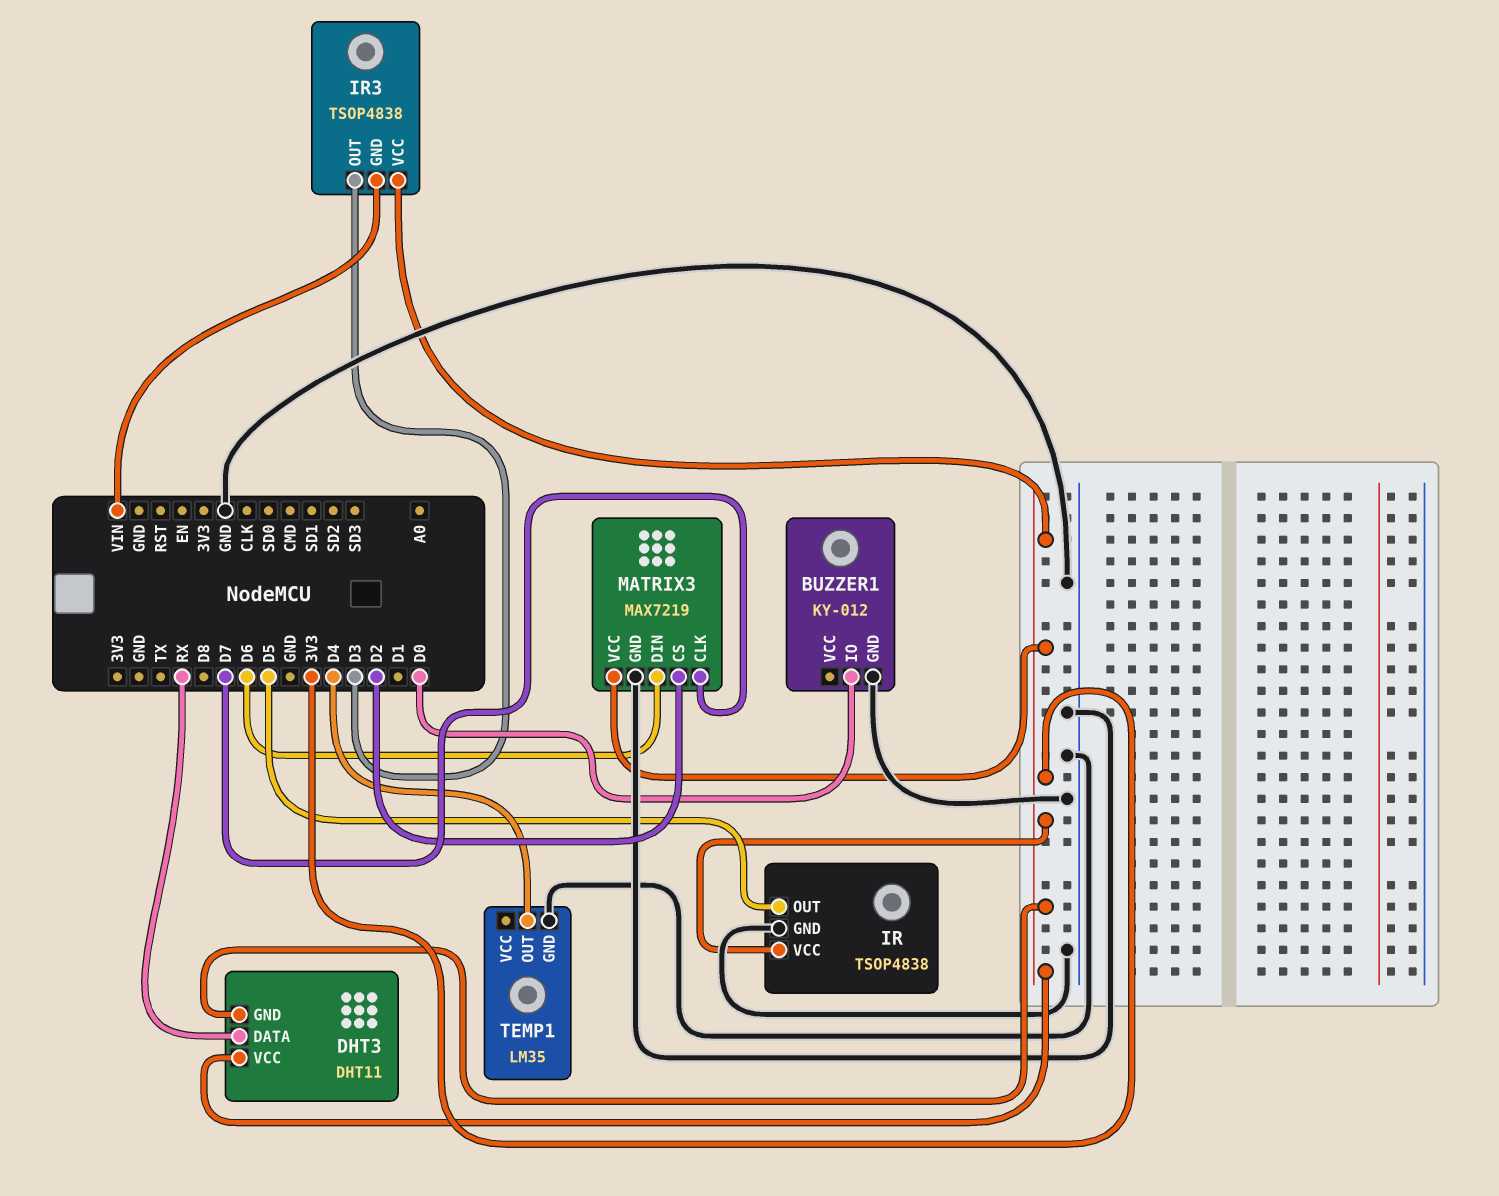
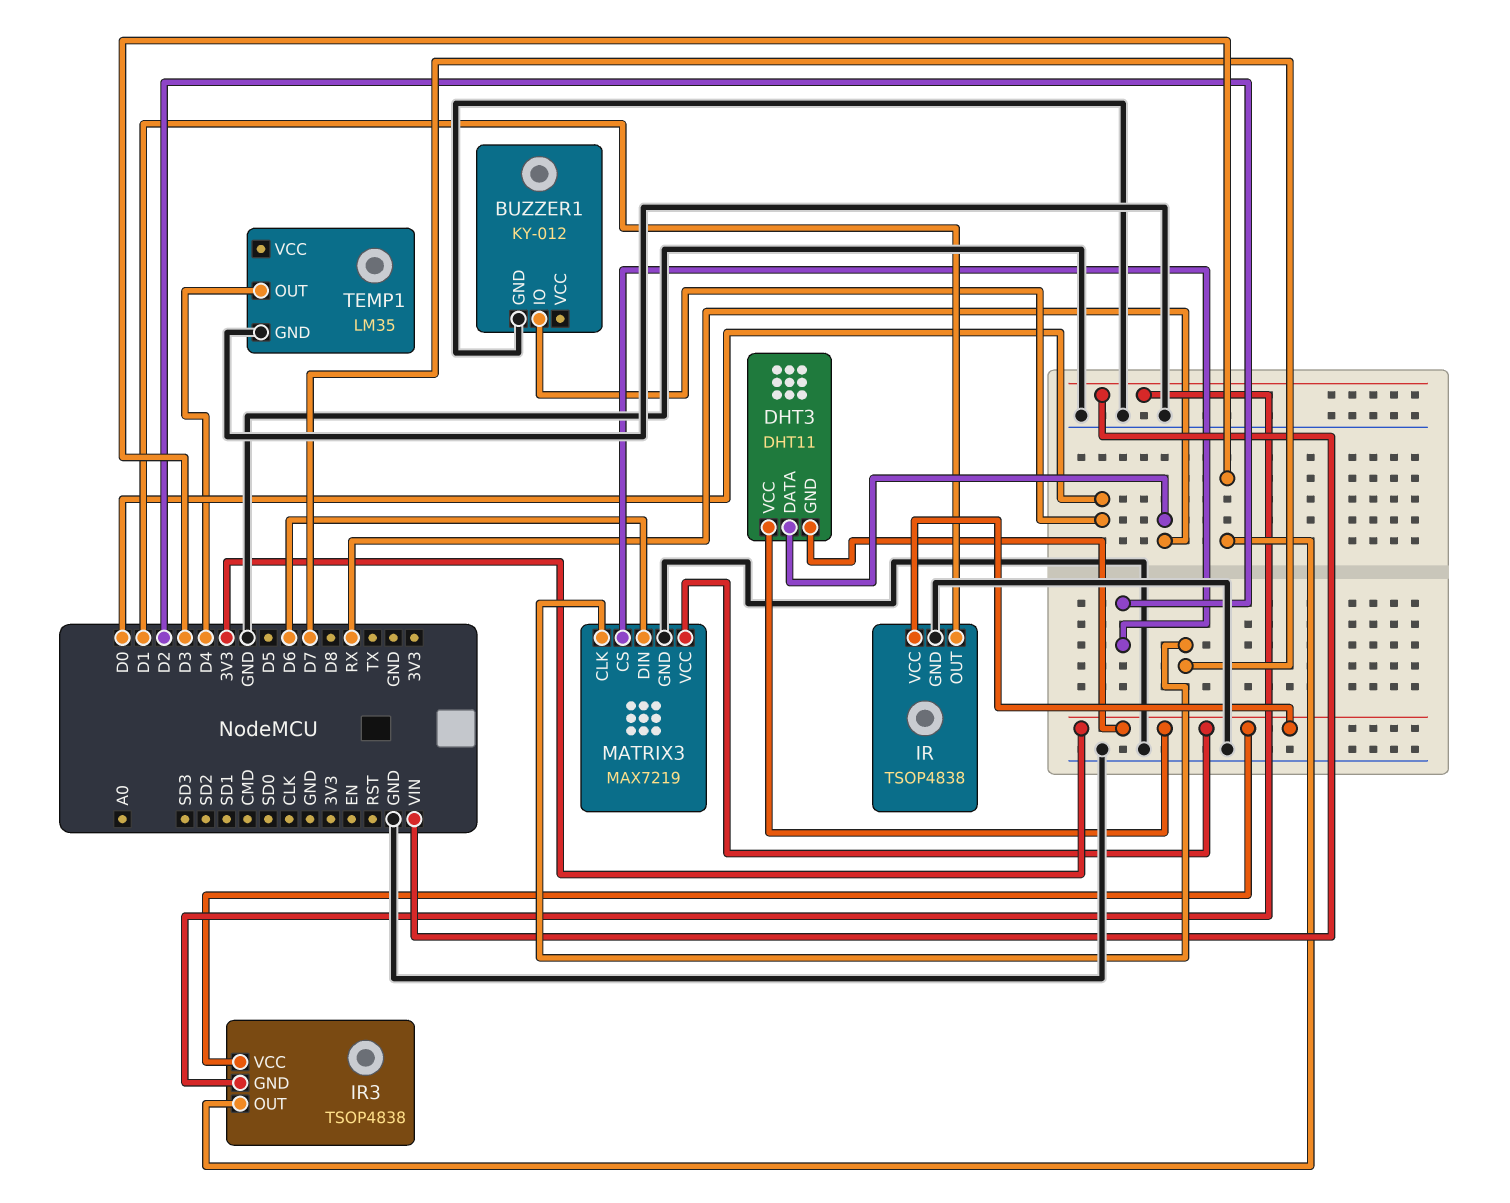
IR pin OUT: D5 -> D1

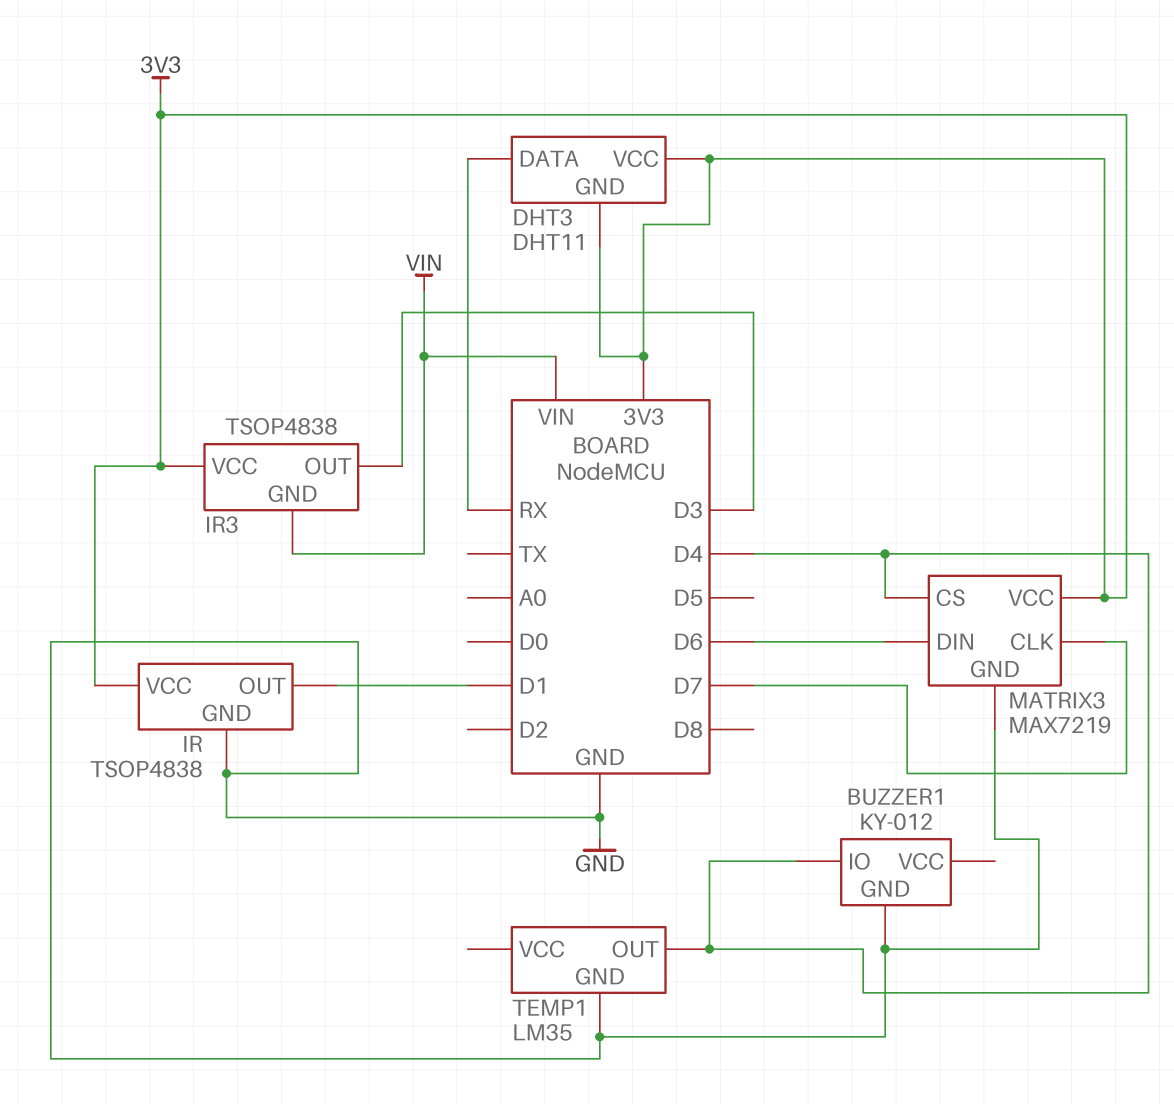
BUZZER1 pin IO: D0 -> D4
MATRIX3 pin CS: D2 -> D4

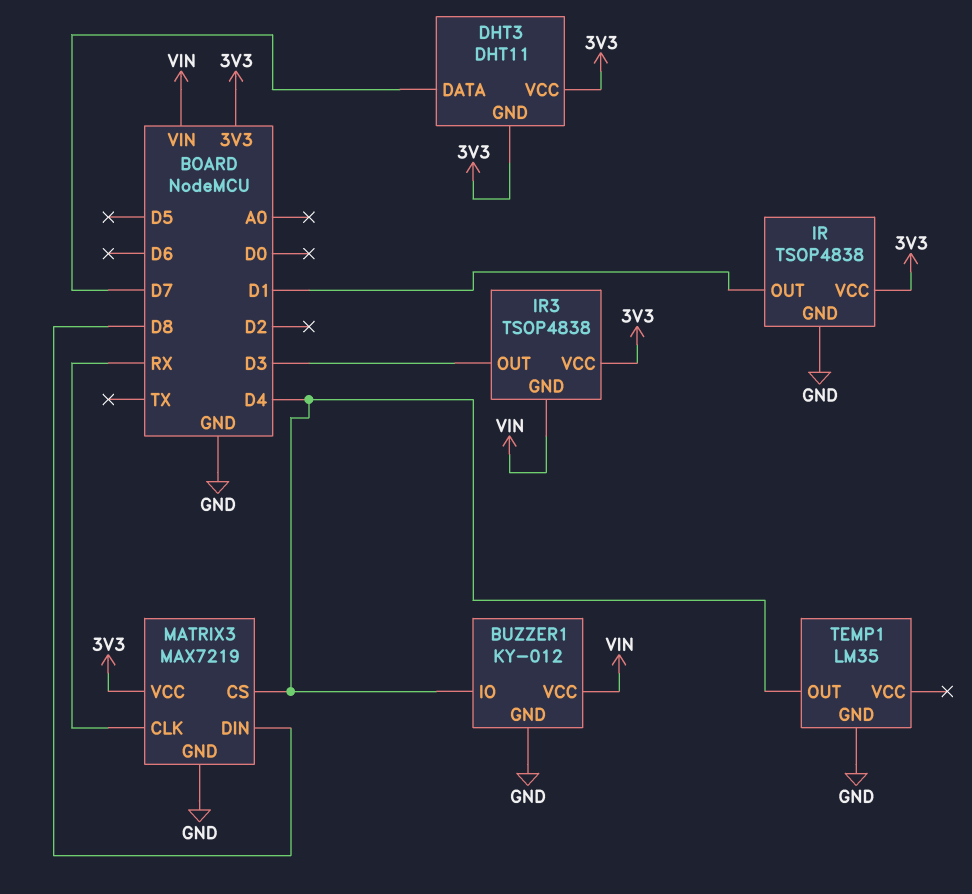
BUZZER1 pin VCC: none -> VIN
DHT3 pin DATA: RX -> D7
MATRIX3 pin CLK: D7 -> RX
MATRIX3 pin DIN: D6 -> D8

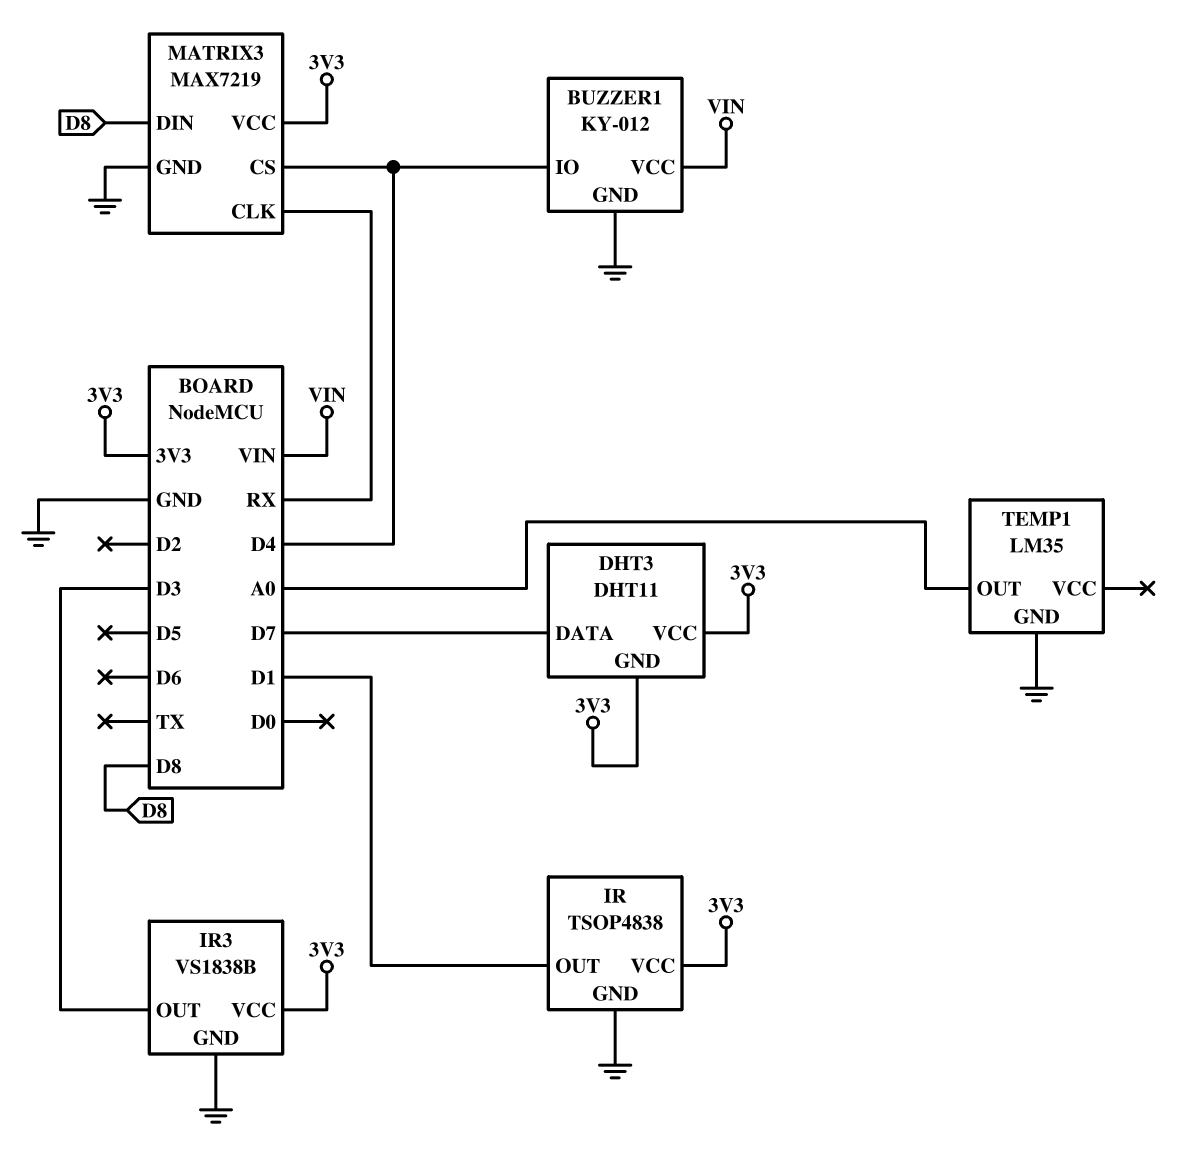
IR3: TSOP4838 -> VS1838B
IR3 pin GND: VIN -> GND
TEMP1 pin OUT: D4 -> A0

